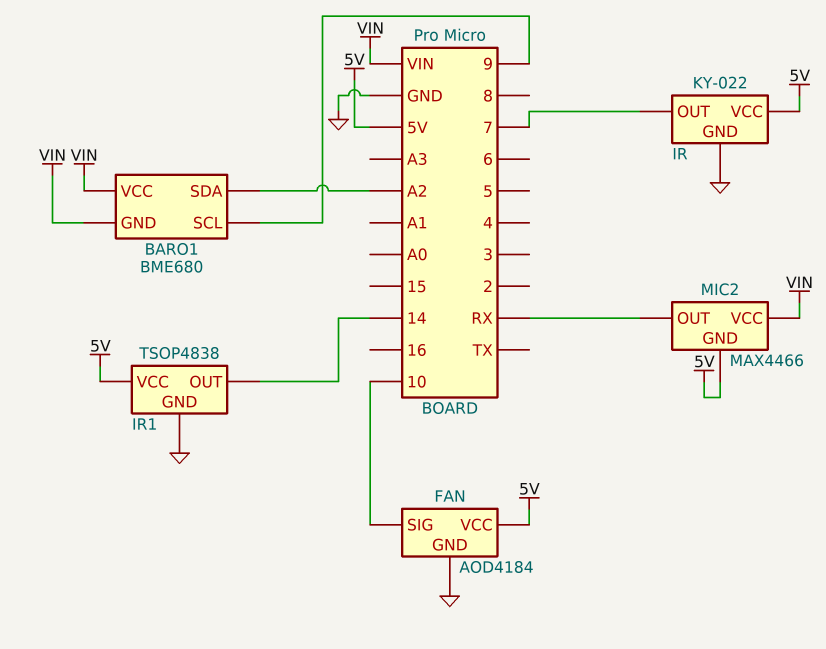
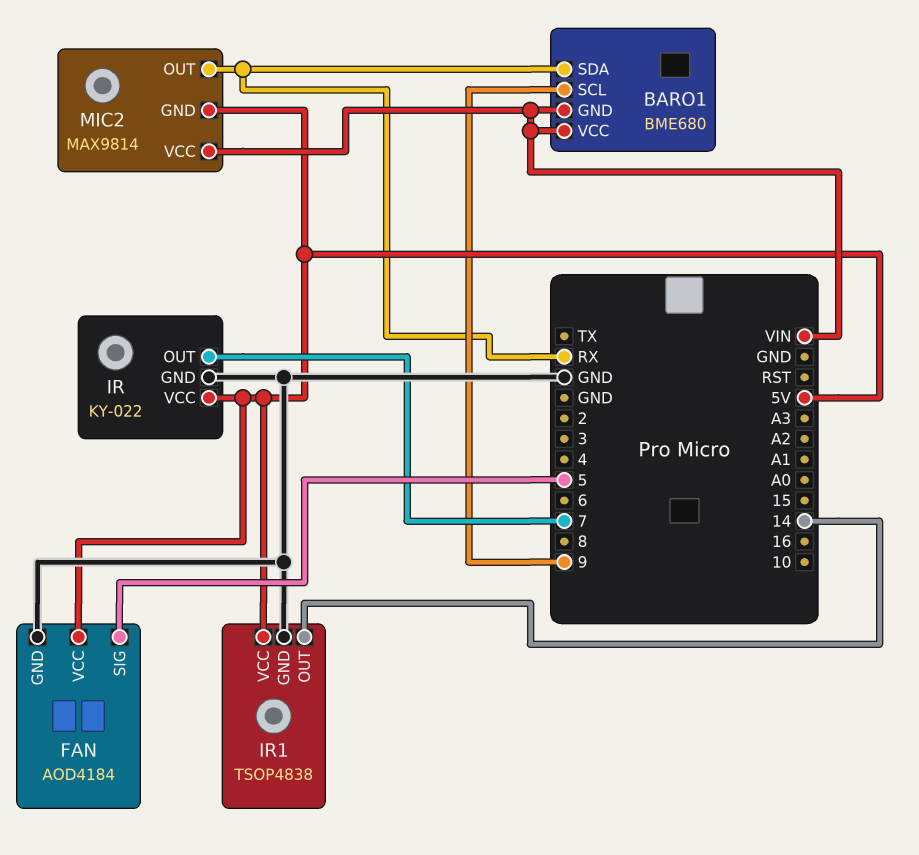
BARO1 pin SDA: A2 -> RX
FAN pin SIG: 10 -> 5
MIC2: MAX4466 -> MAX9814

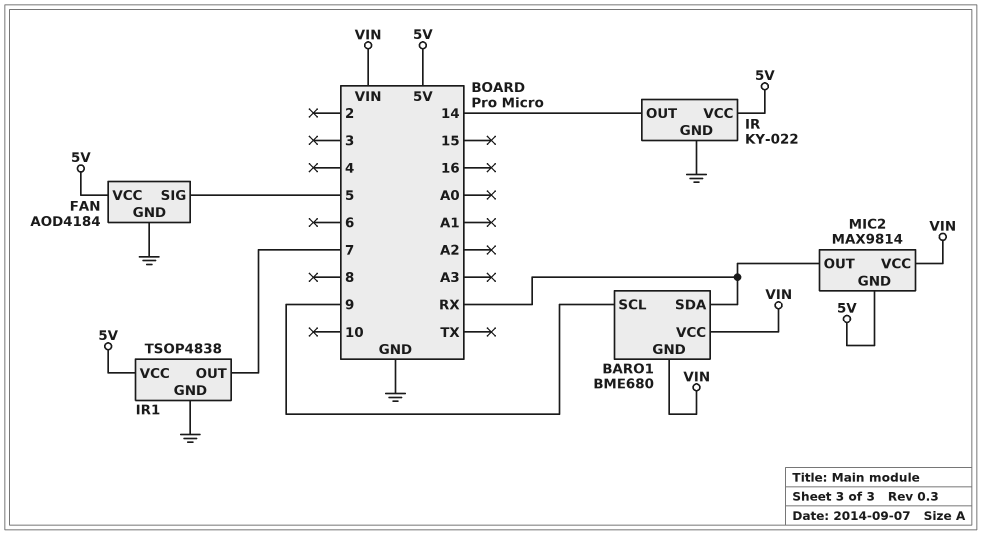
IR pin OUT: 7 -> 14
IR1 pin OUT: 14 -> 7

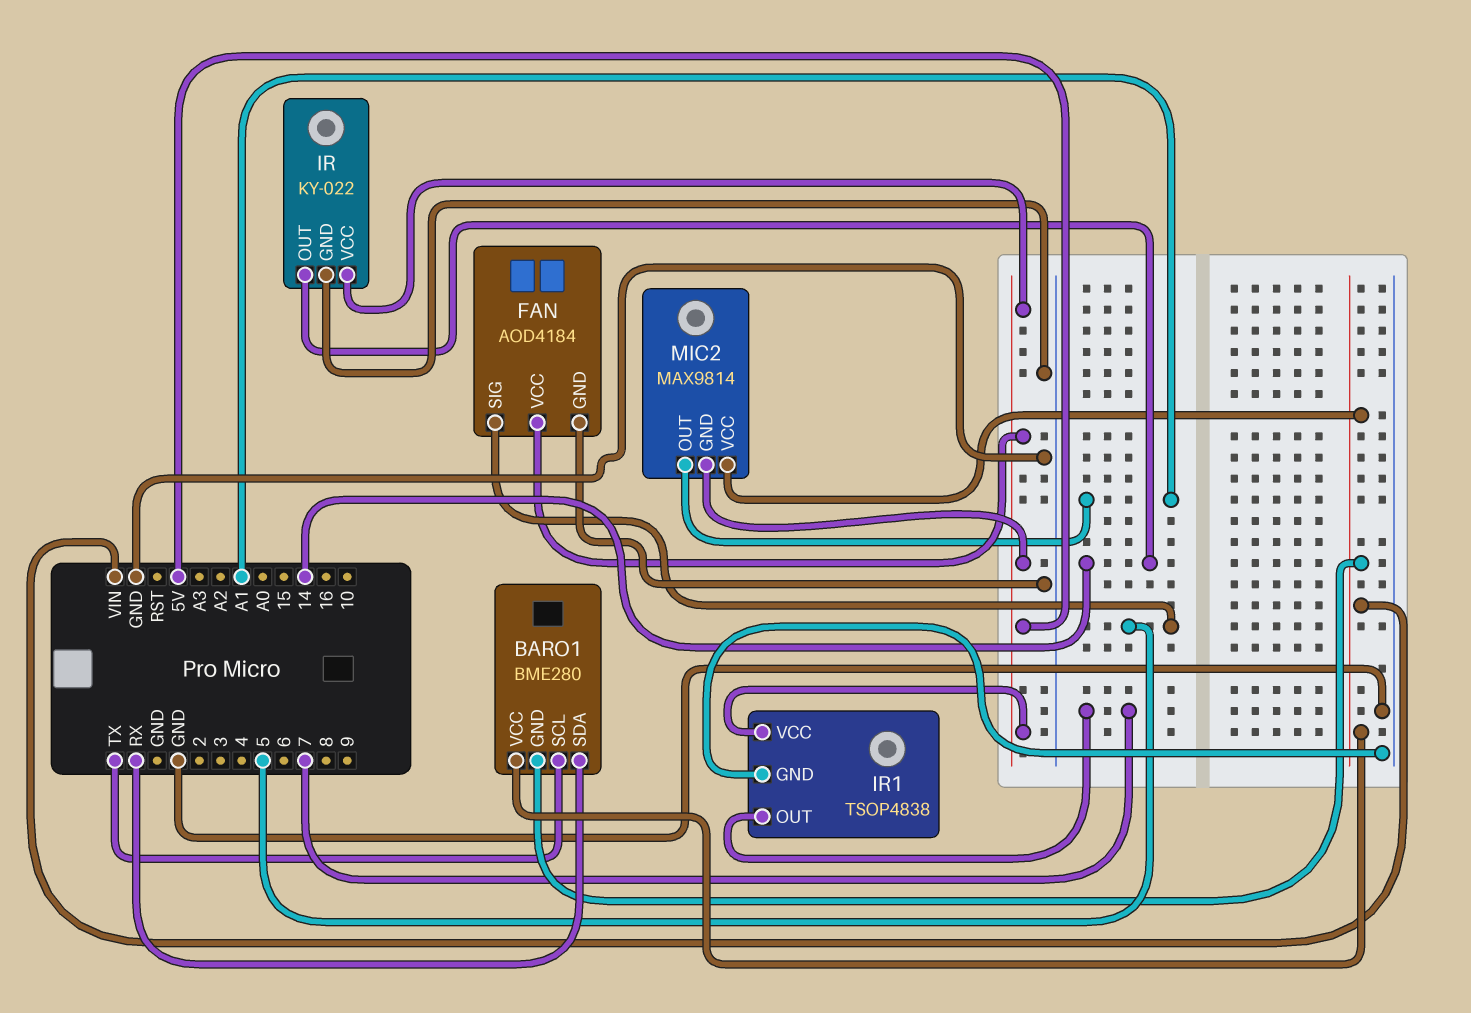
BARO1: BME680 -> BME280
BARO1 pin SCL: 9 -> TX
MIC2 pin OUT: RX -> A1

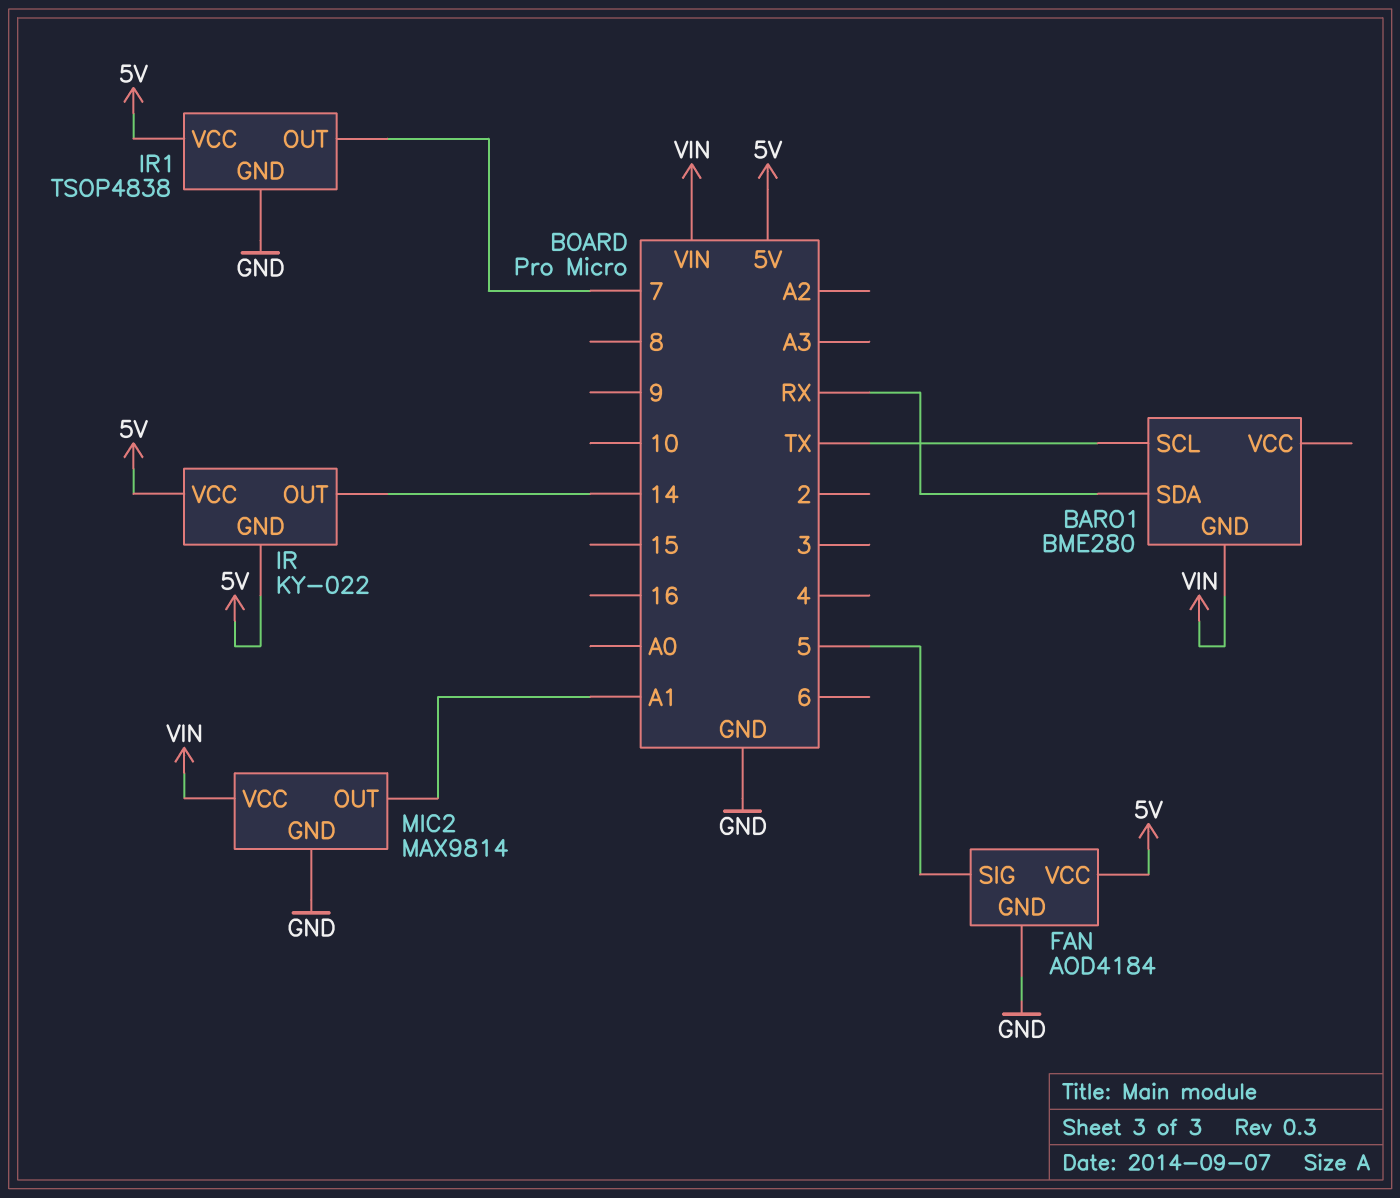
BARO1 pin VCC: VIN -> none
IR pin GND: GND -> 5V
MIC2 pin GND: 5V -> GND

